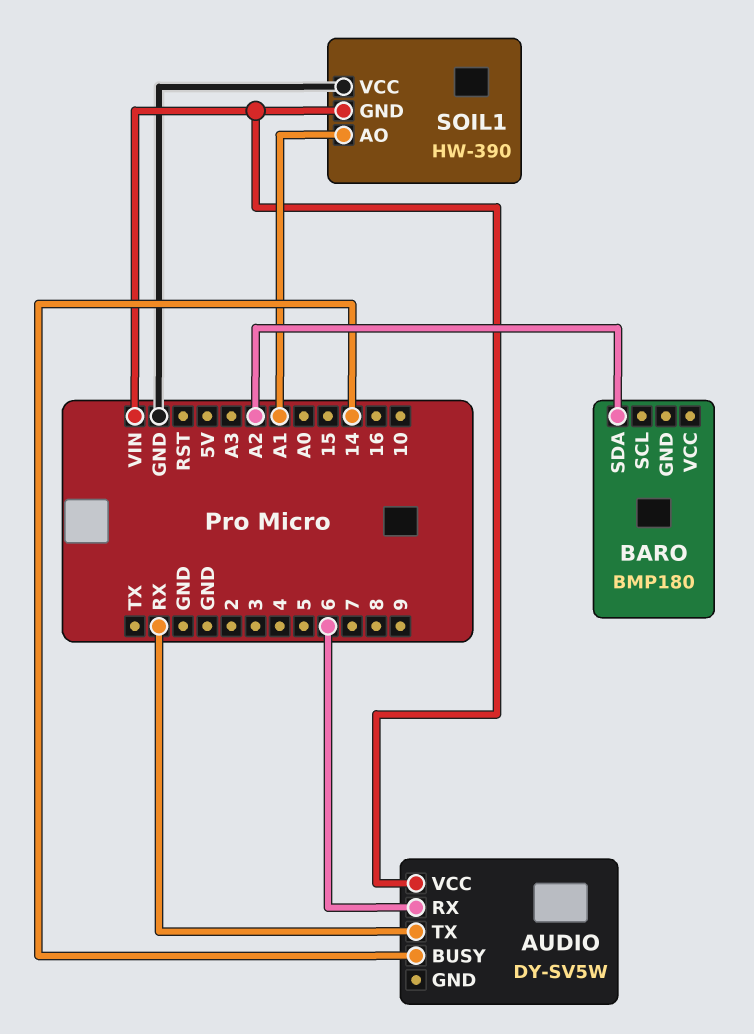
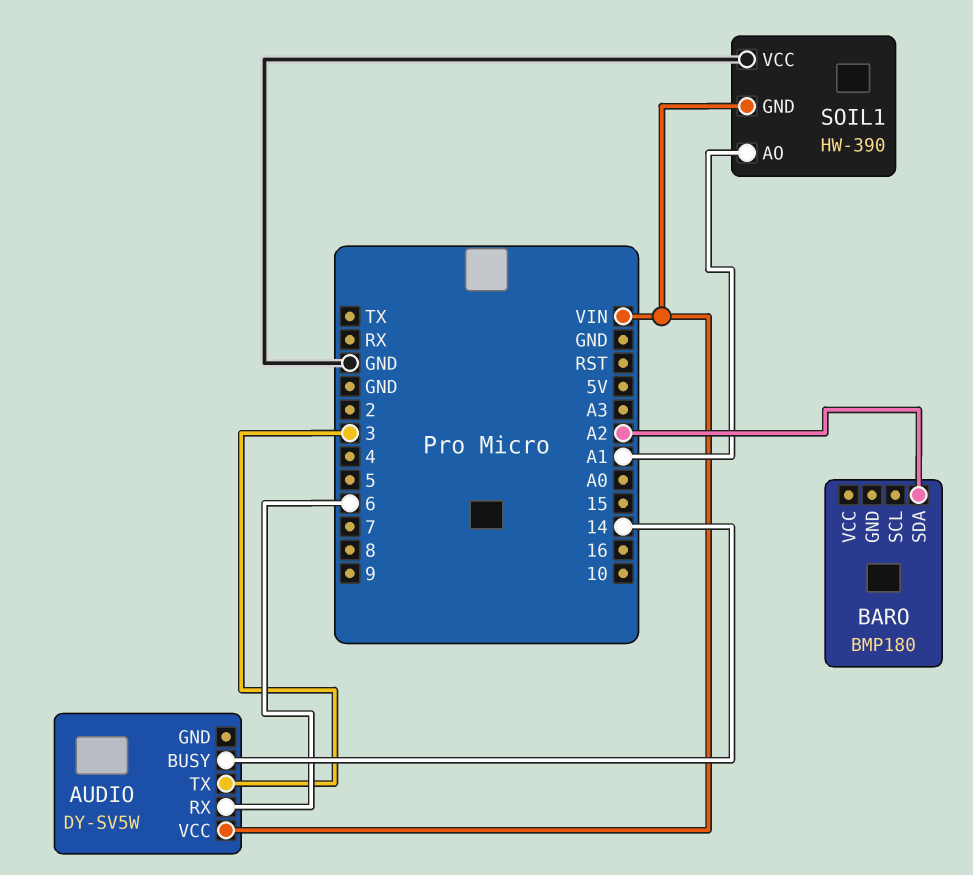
AUDIO pin TX: RX -> 3

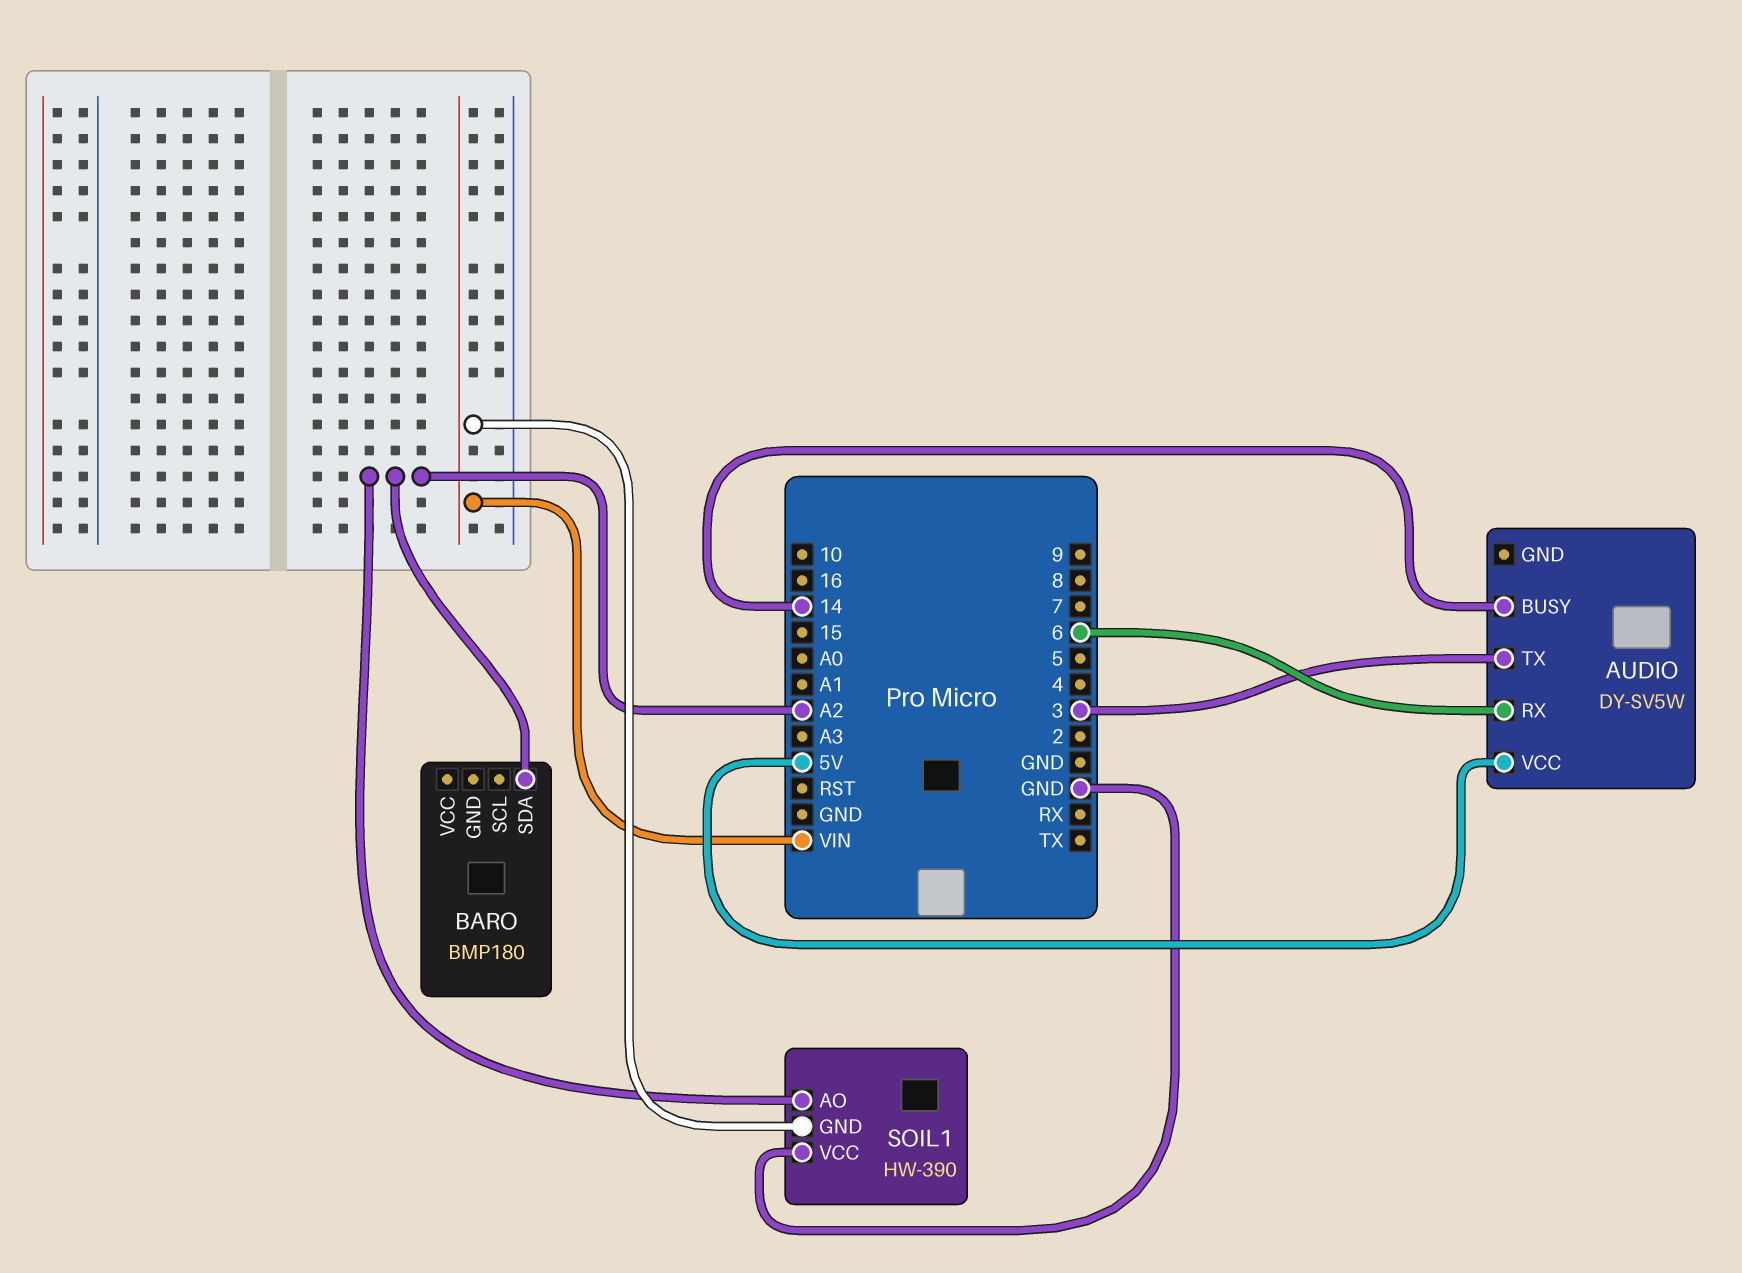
AUDIO pin VCC: VIN -> 5V
SOIL1 pin AO: A1 -> A2

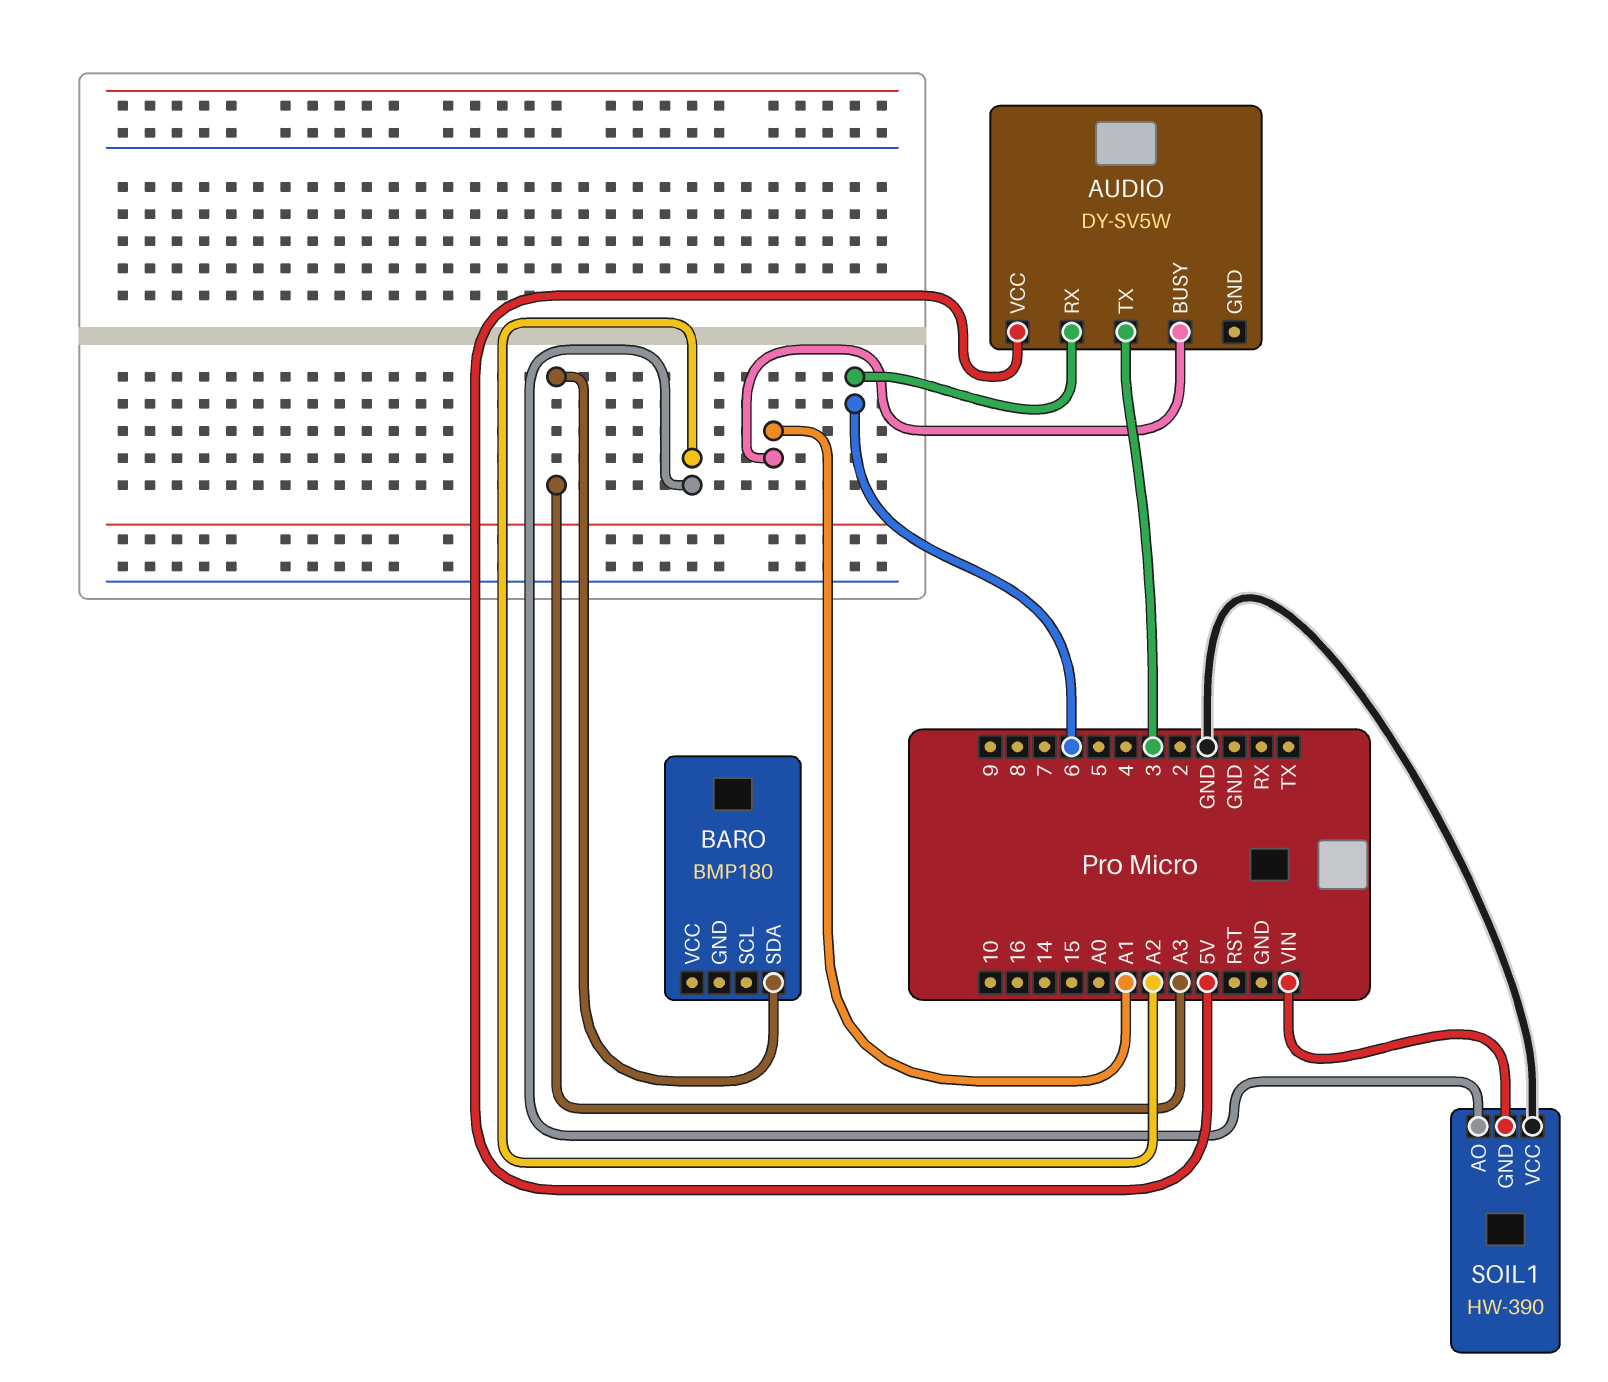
AUDIO pin BUSY: 14 -> A1
BARO pin SDA: A2 -> A3

